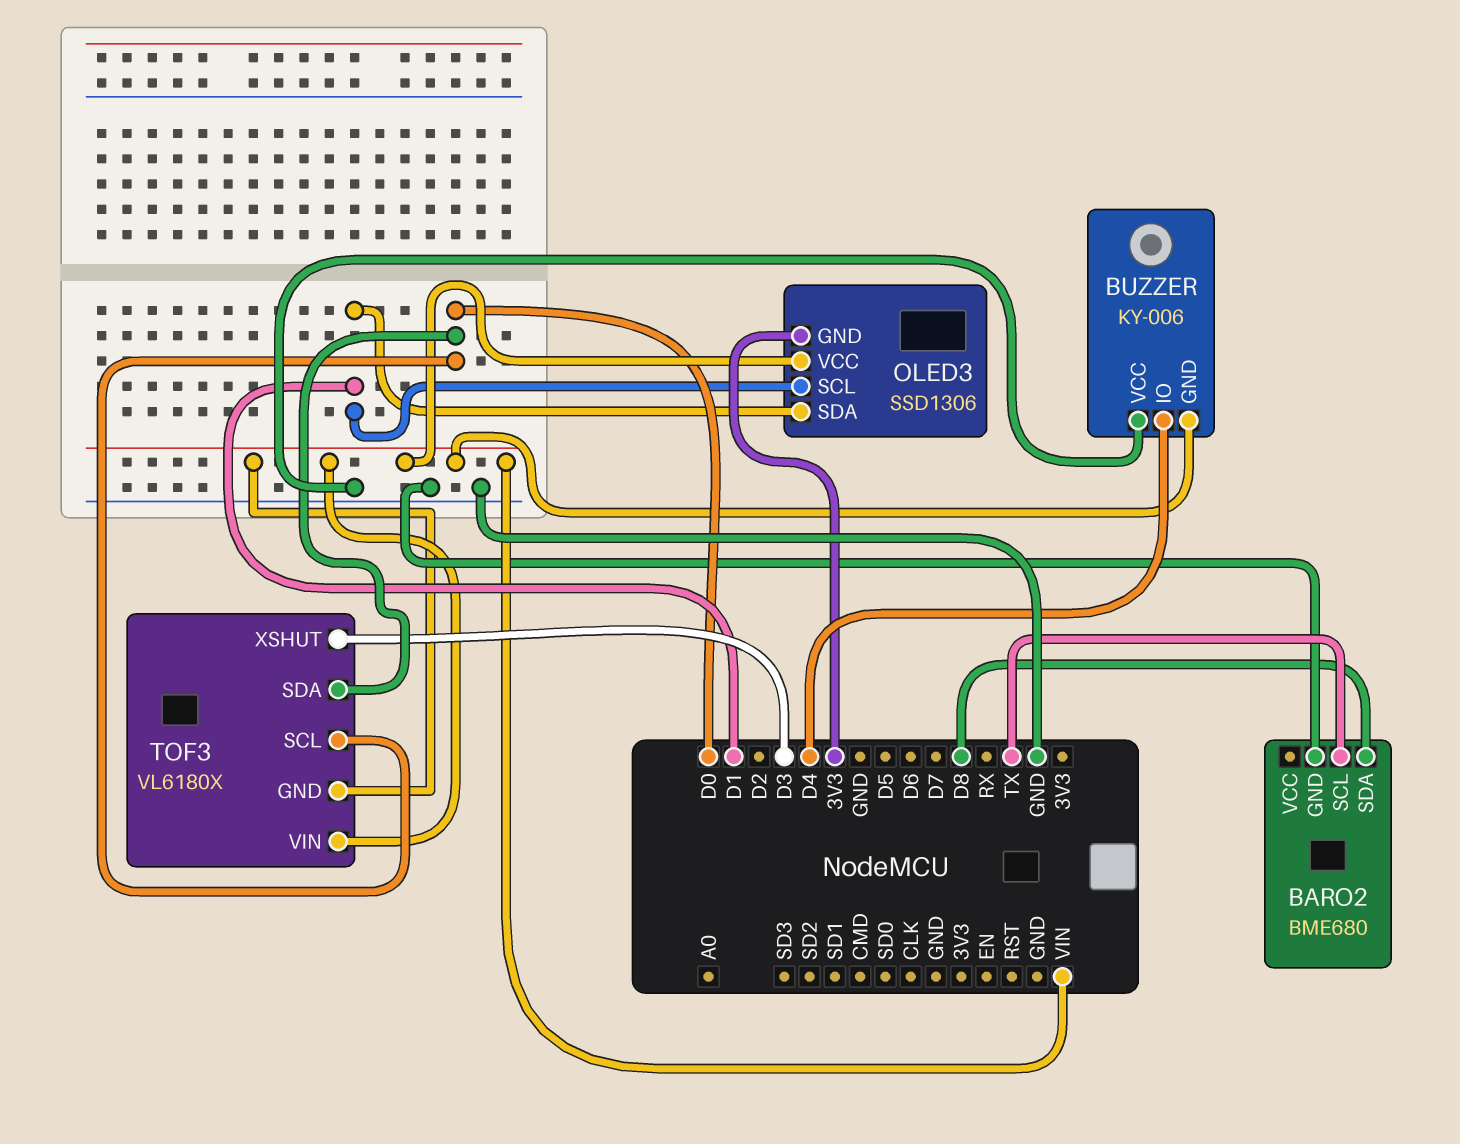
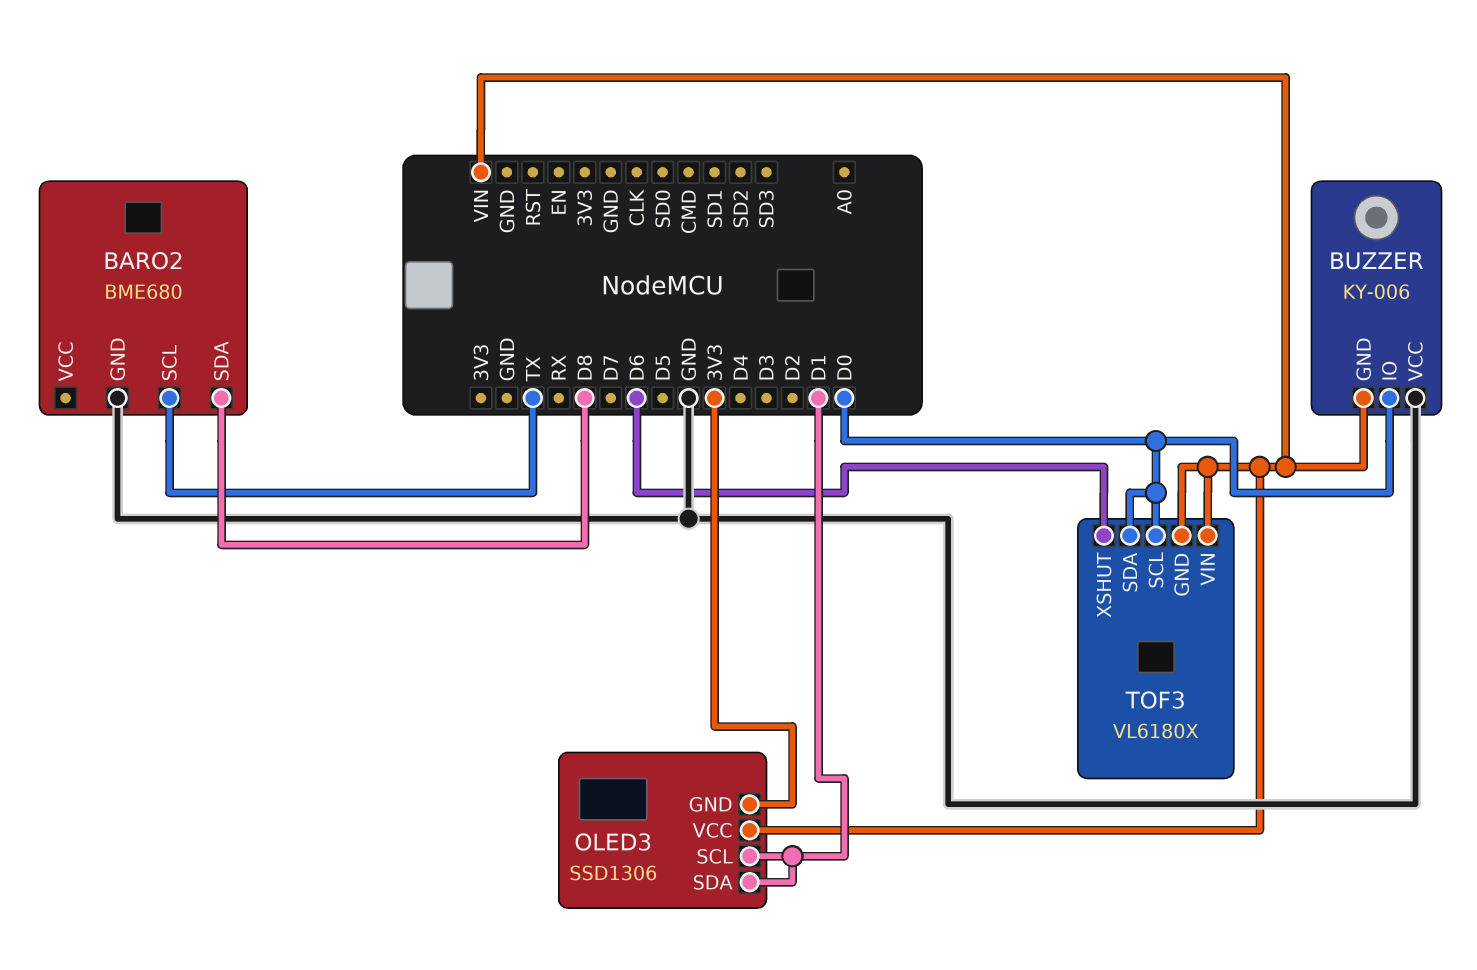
BUZZER pin IO: D4 -> D0
TOF3 pin XSHUT: D3 -> D6

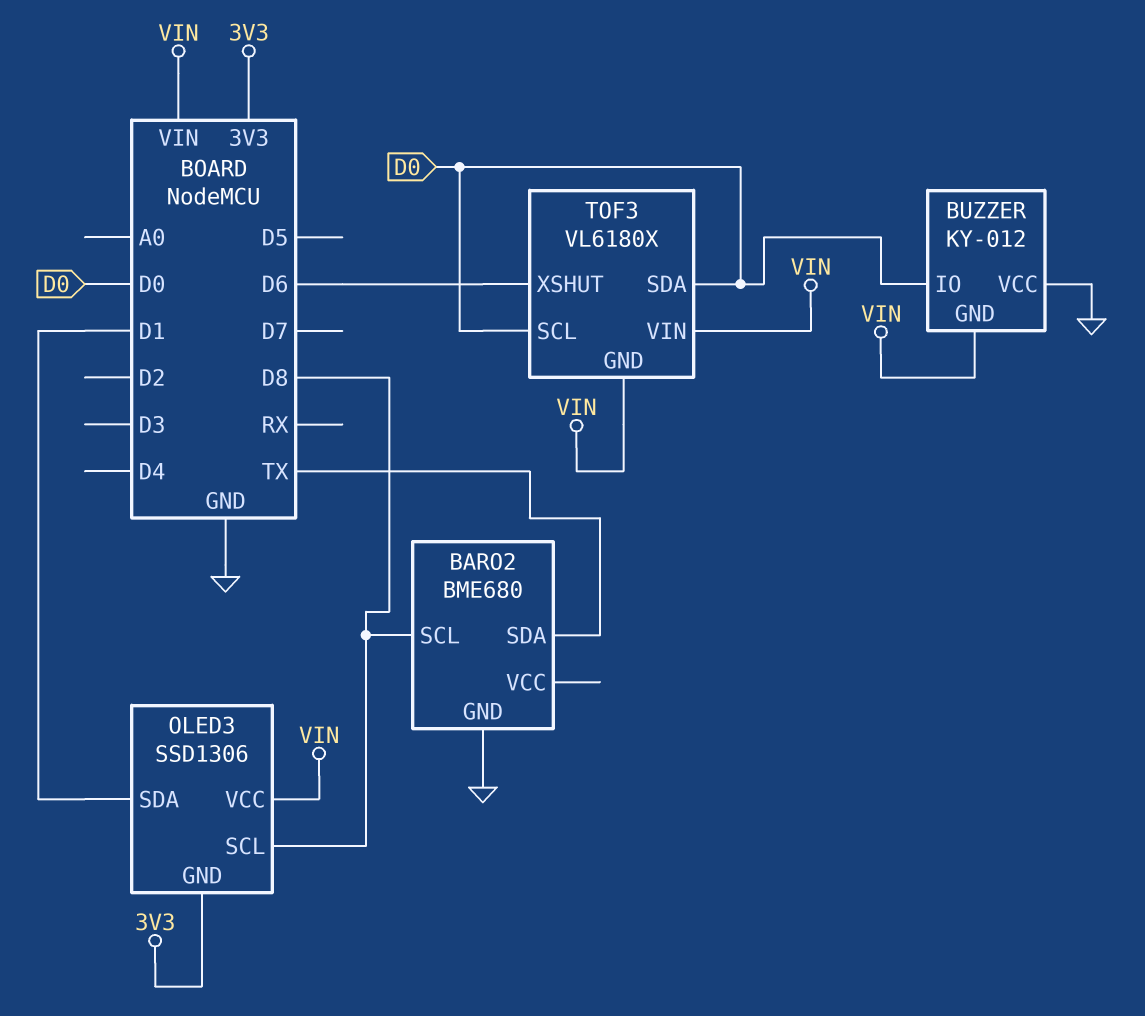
BARO2 pin SCL: TX -> D8
BARO2 pin SDA: D8 -> TX
BUZZER: KY-006 -> KY-012
OLED3 pin SCL: D1 -> D8

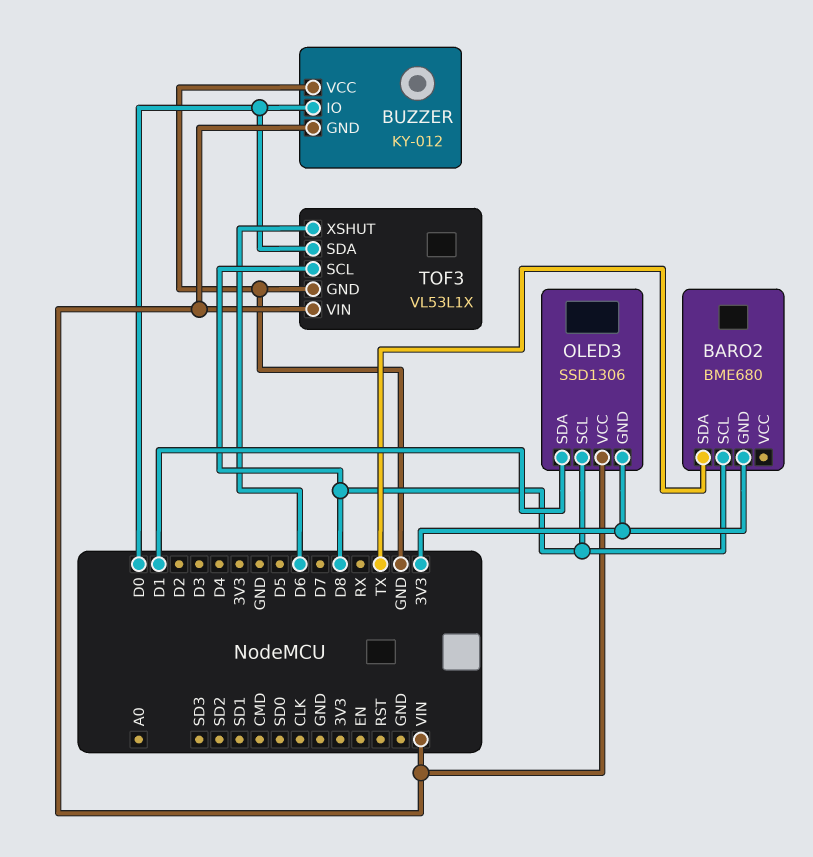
BARO2 pin GND: GND -> 3V3
TOF3: VL6180X -> VL53L1X
TOF3 pin GND: VIN -> GND
TOF3 pin SCL: D0 -> D8

